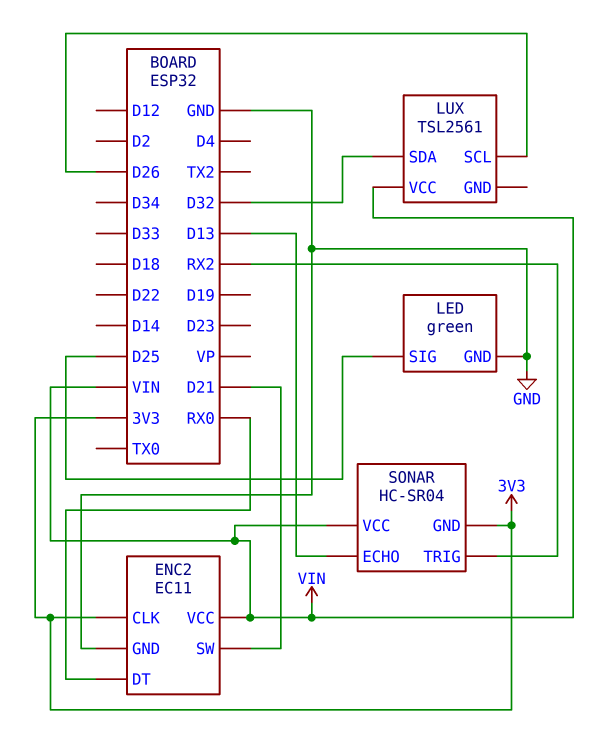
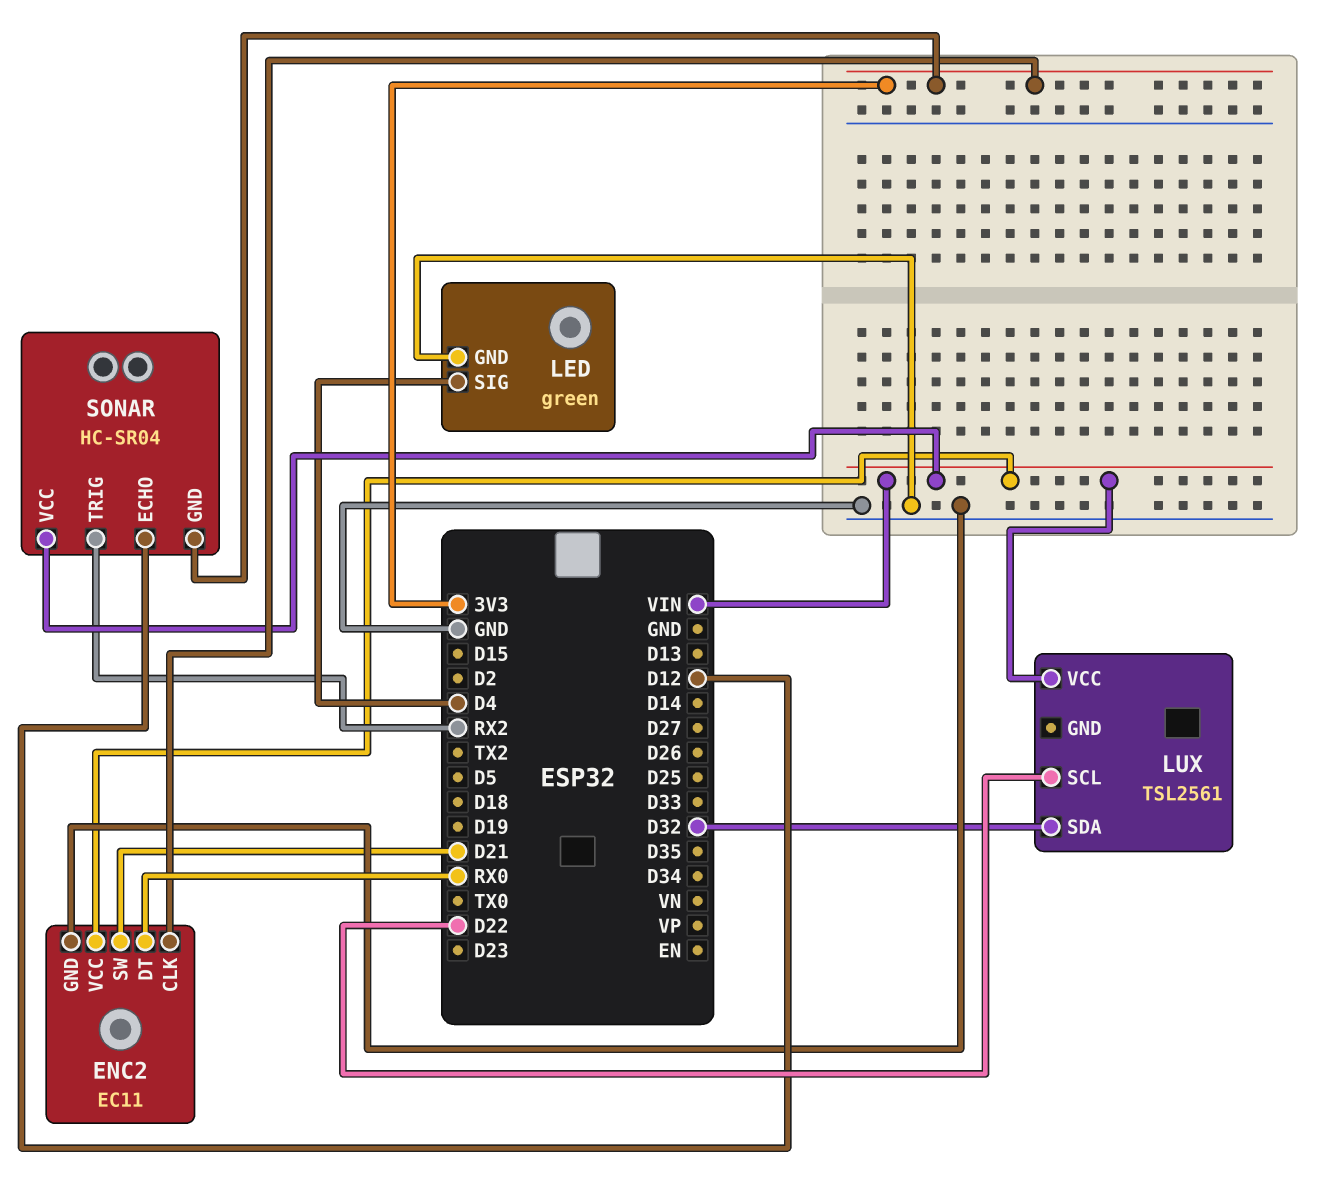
LED pin SIG: D25 -> D4
LUX pin SCL: D26 -> D22
SONAR pin ECHO: D13 -> D12

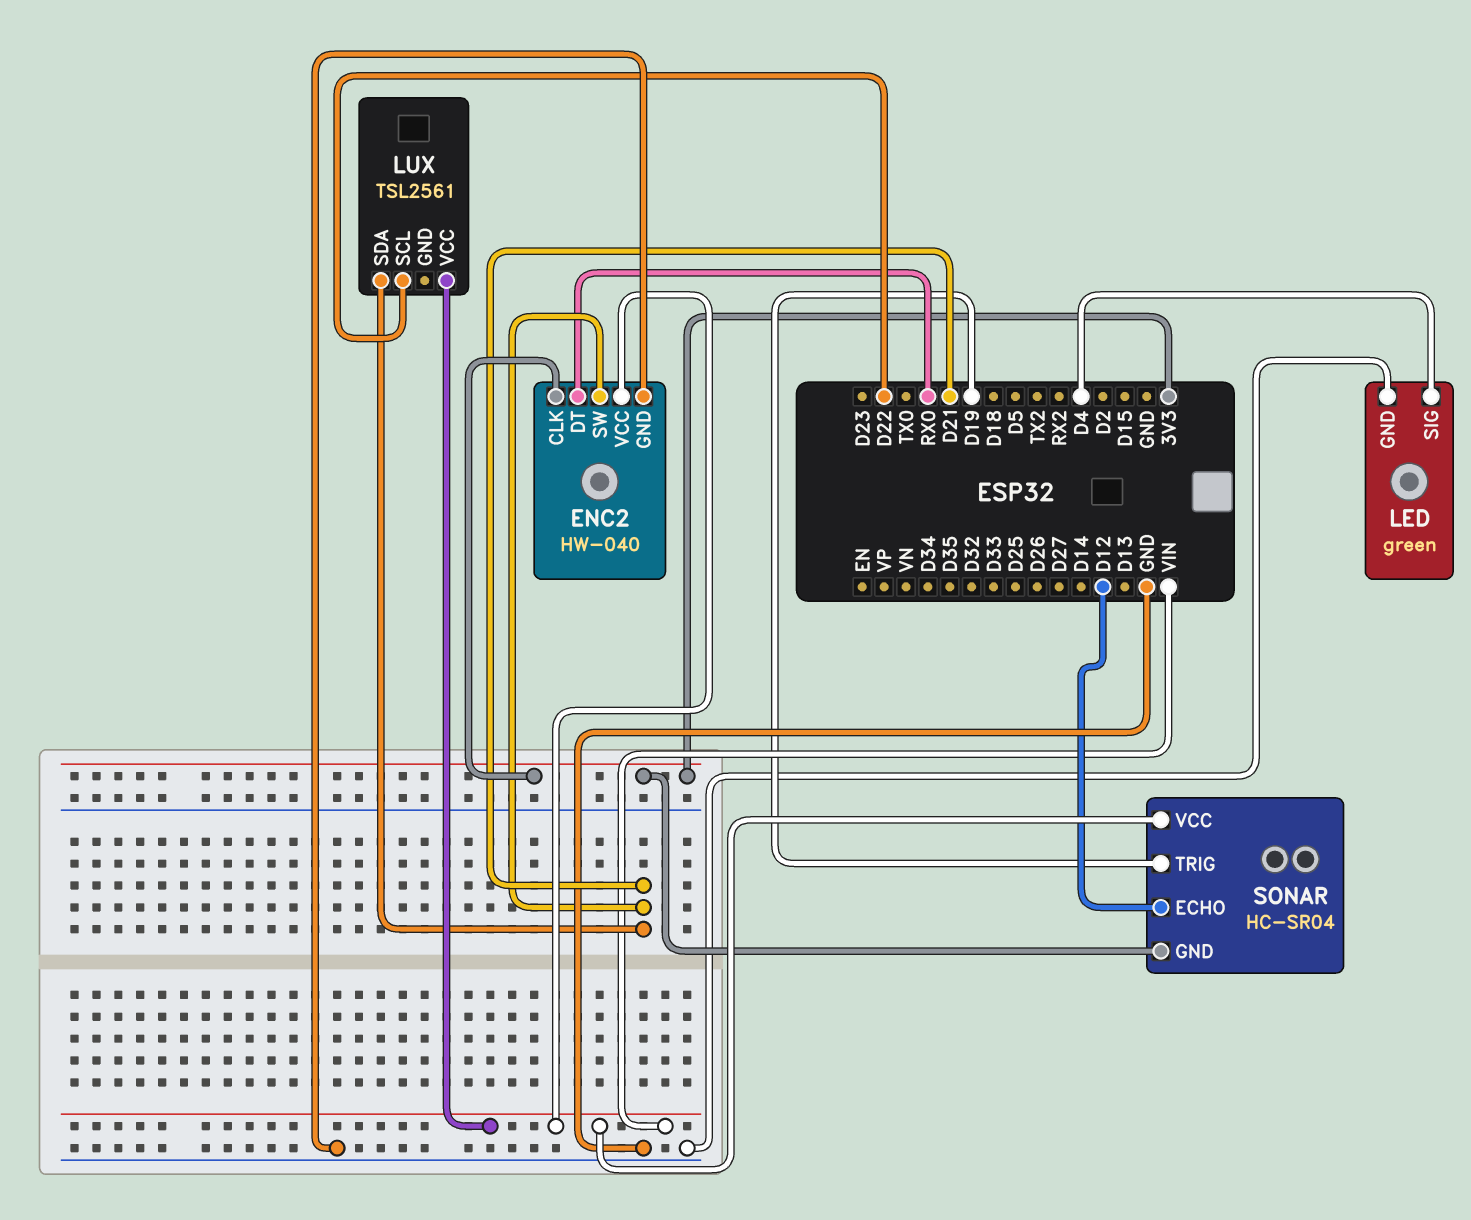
ENC2: EC11 -> HW-040
LUX pin SDA: D32 -> D21
SONAR pin TRIG: RX2 -> D19

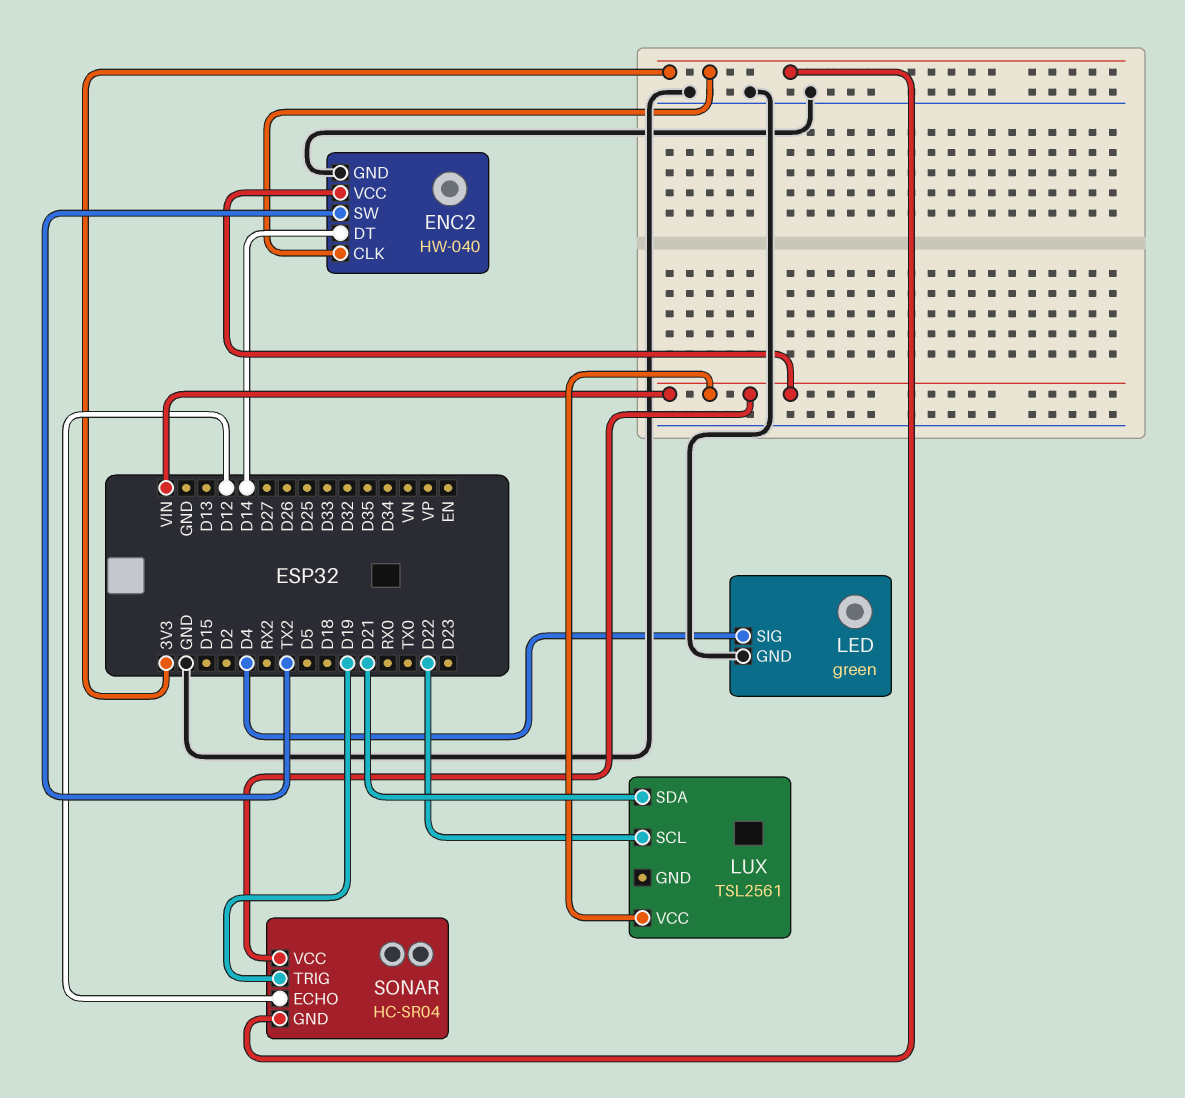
ENC2 pin DT: RX0 -> D14
ENC2 pin SW: D21 -> TX2

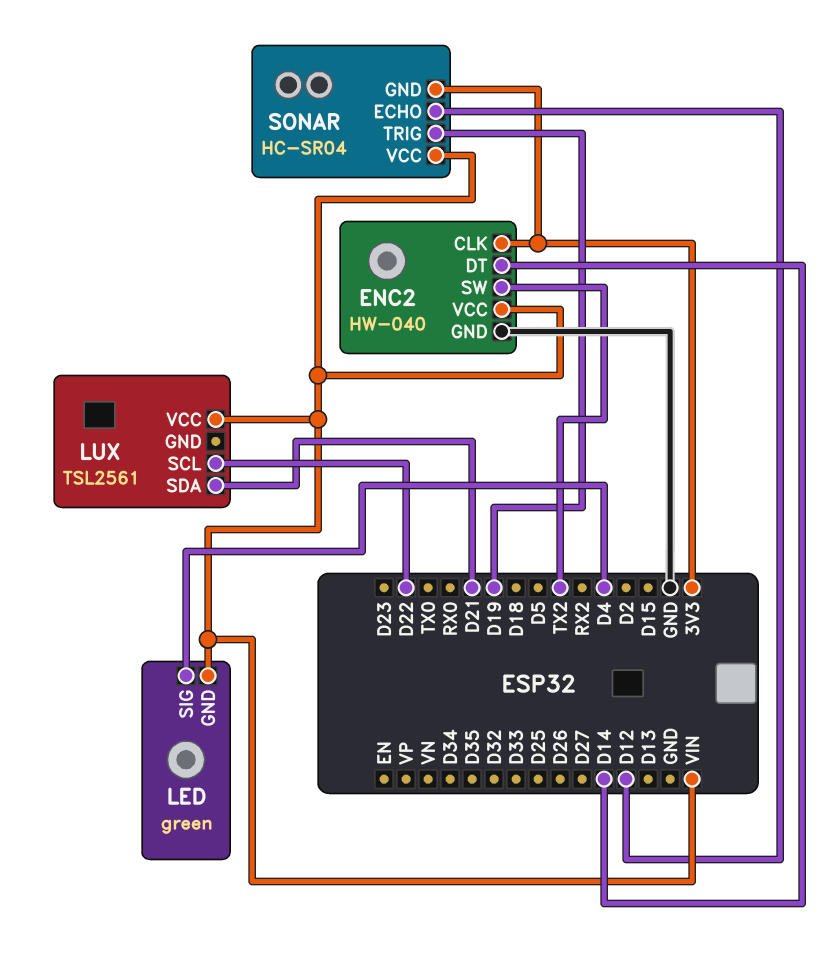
LED pin GND: GND -> VIN

